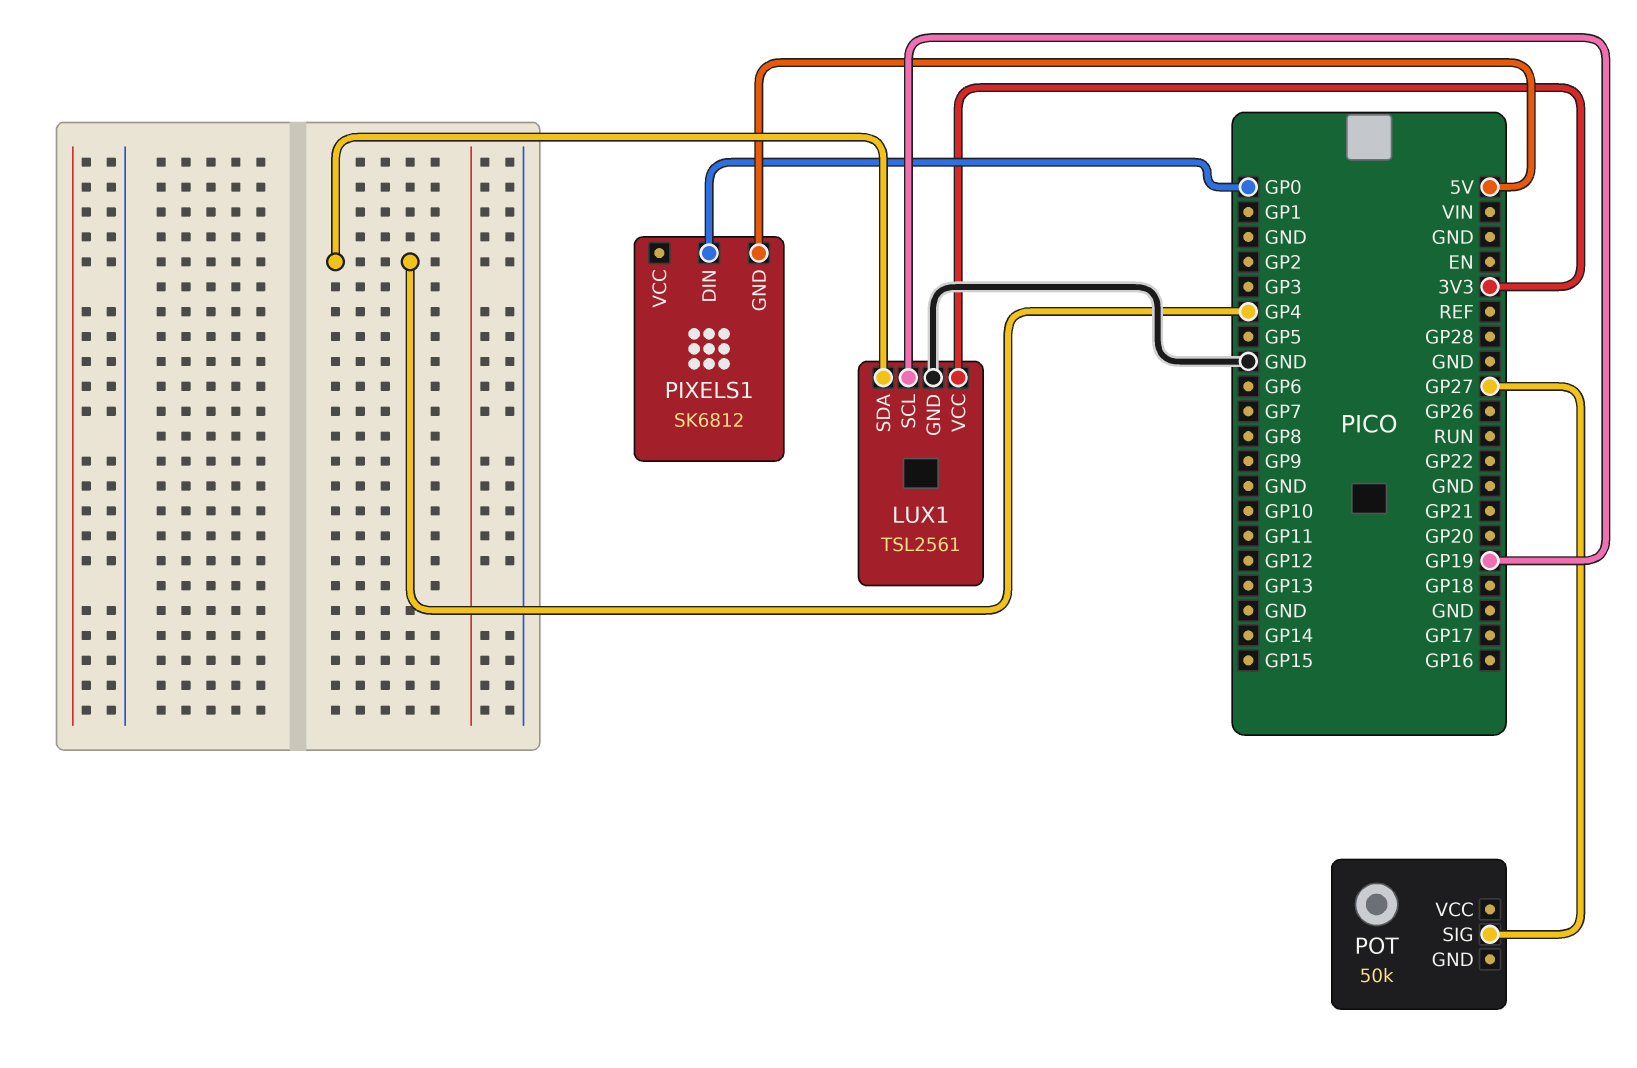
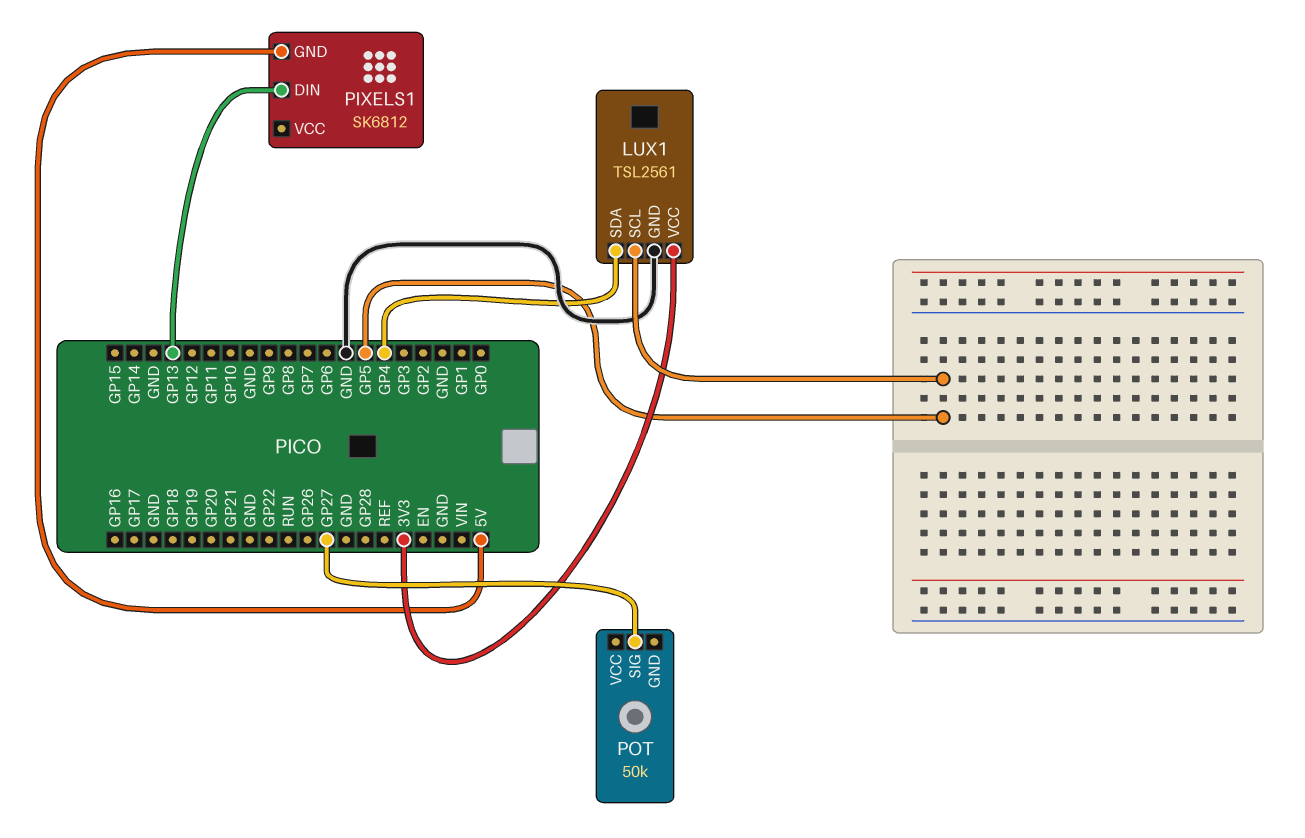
LUX1 pin SCL: GP19 -> GP5
PIXELS1 pin DIN: GP0 -> GP13

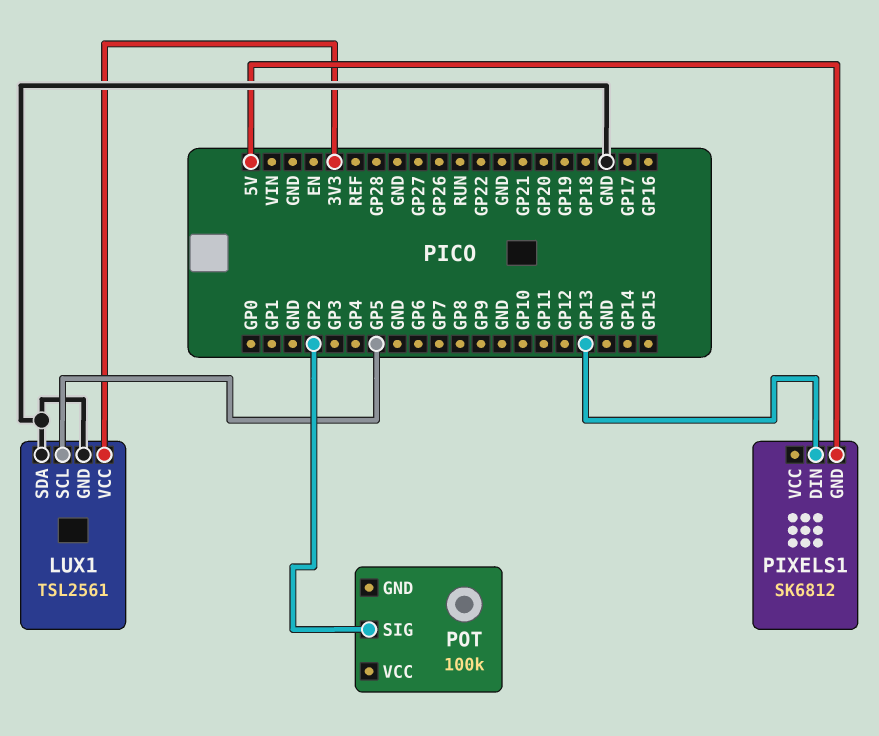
LUX1 pin SDA: GP4 -> GND
POT: 50k -> 100k
POT pin SIG: GP27 -> GP2

